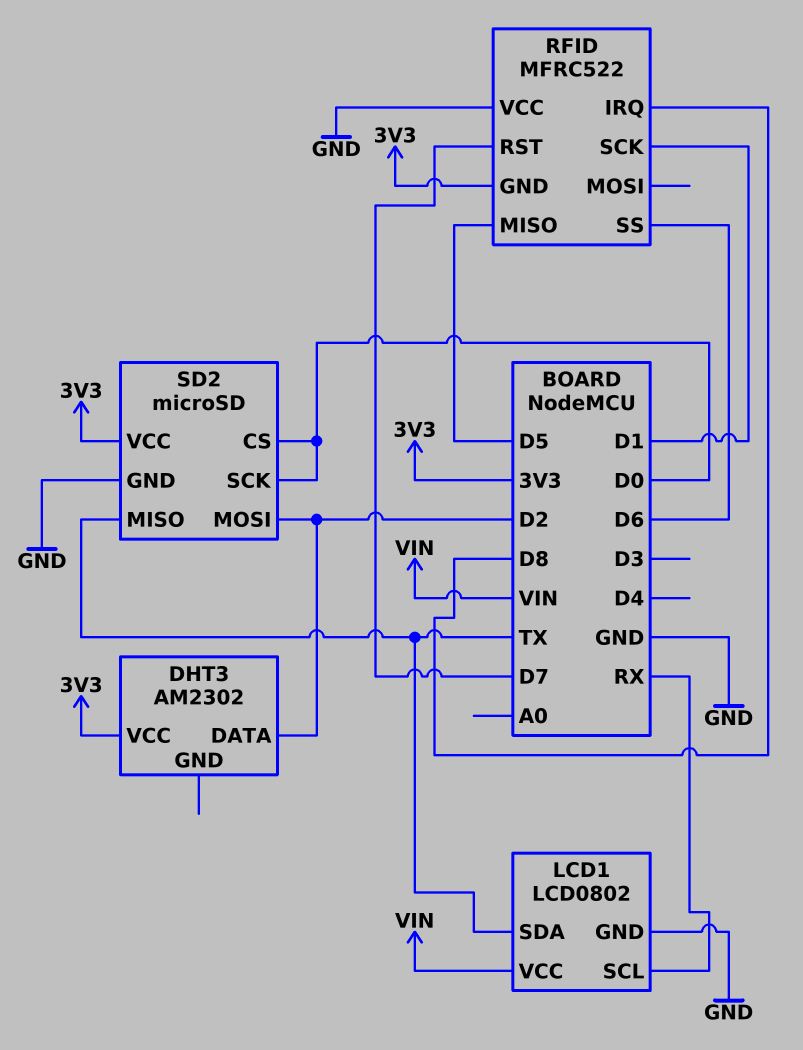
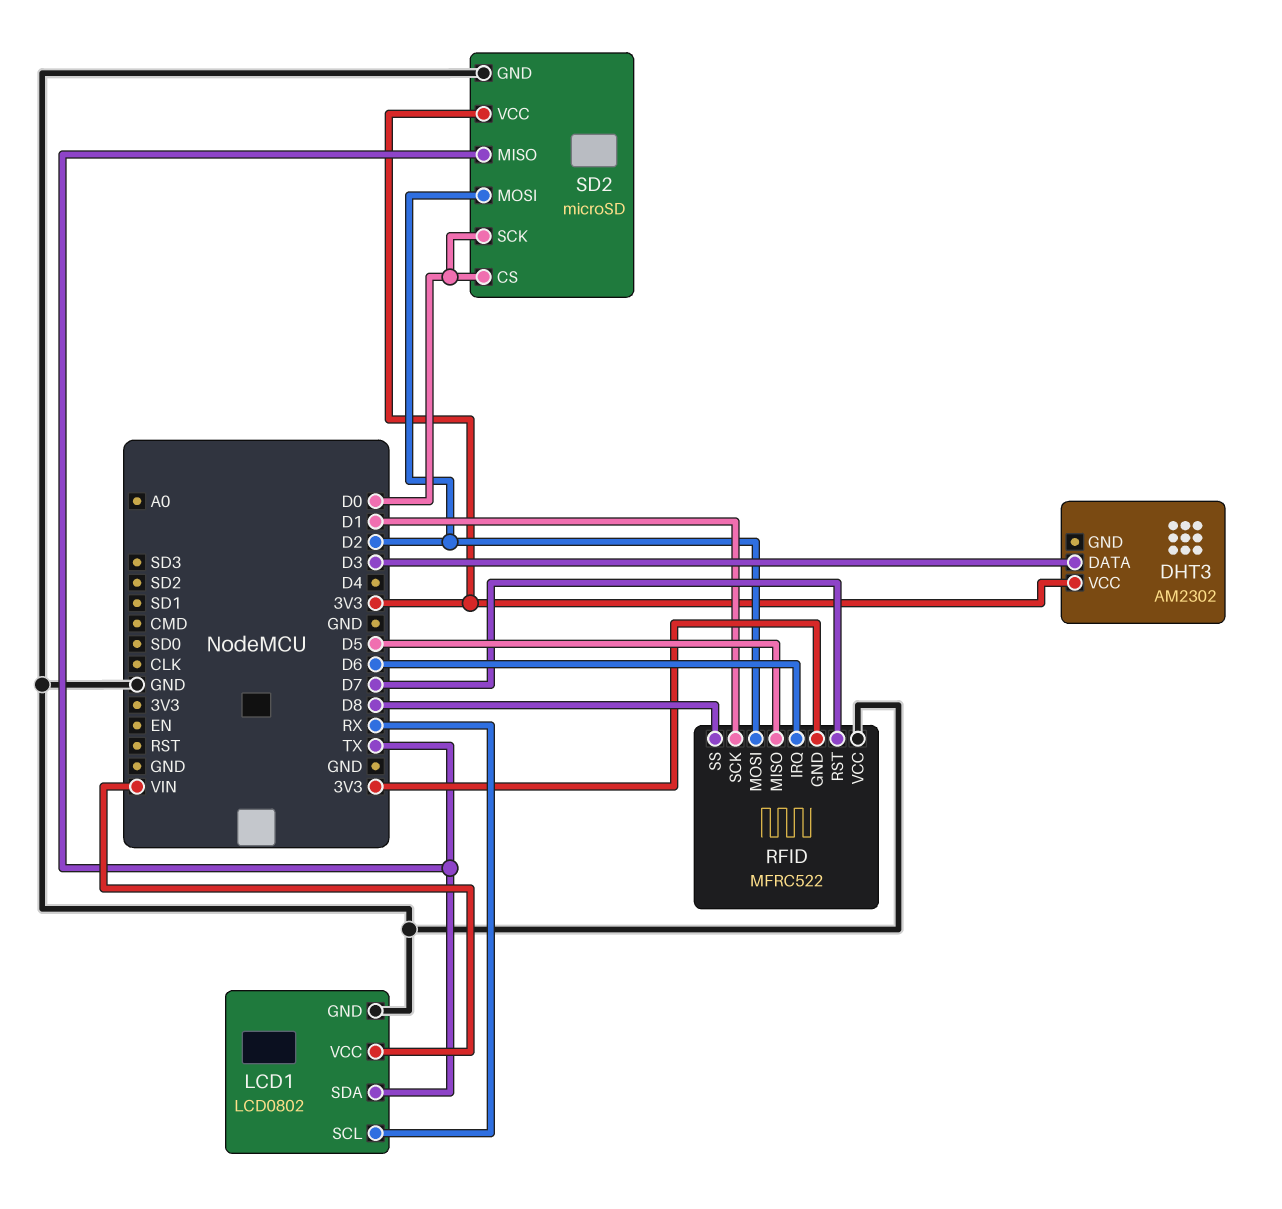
DHT3 pin DATA: D2 -> D3
RFID pin IRQ: D8 -> D6
RFID pin MOSI: none -> D2
RFID pin SS: D6 -> D8

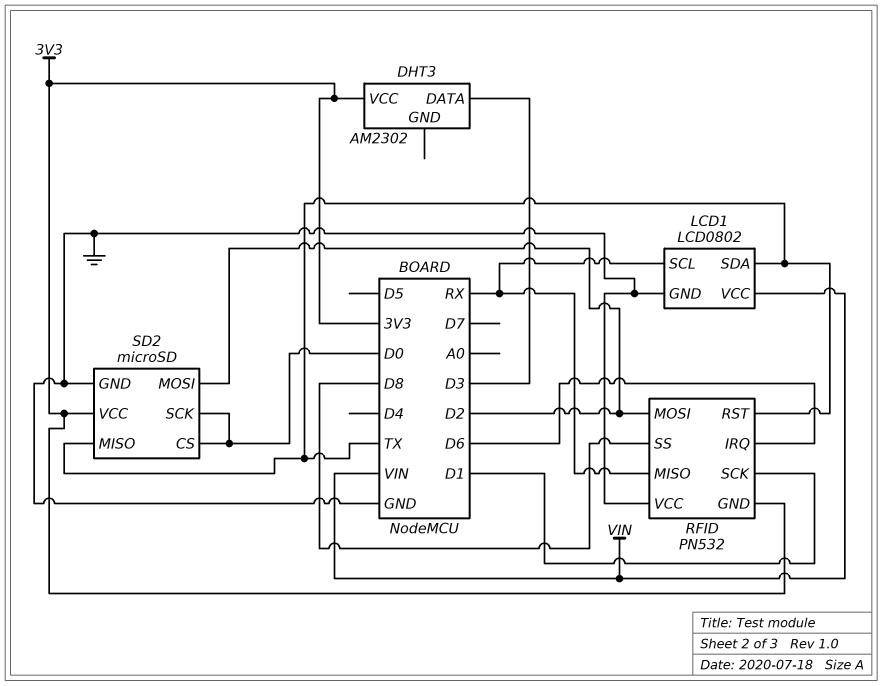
RFID: MFRC522 -> PN532
RFID pin MISO: D5 -> RX
RFID pin RST: D7 -> TX

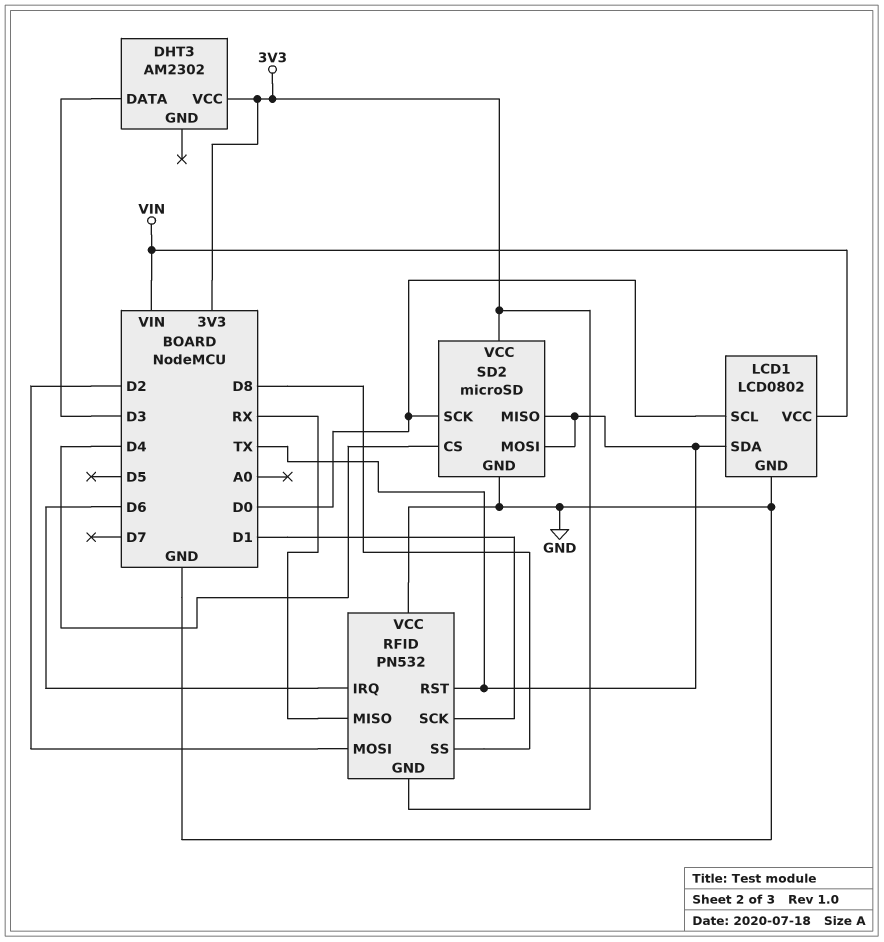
LCD1 pin SCL: RX -> D0
SD2 pin CS: D0 -> D4
SD2 pin MOSI: D2 -> TX

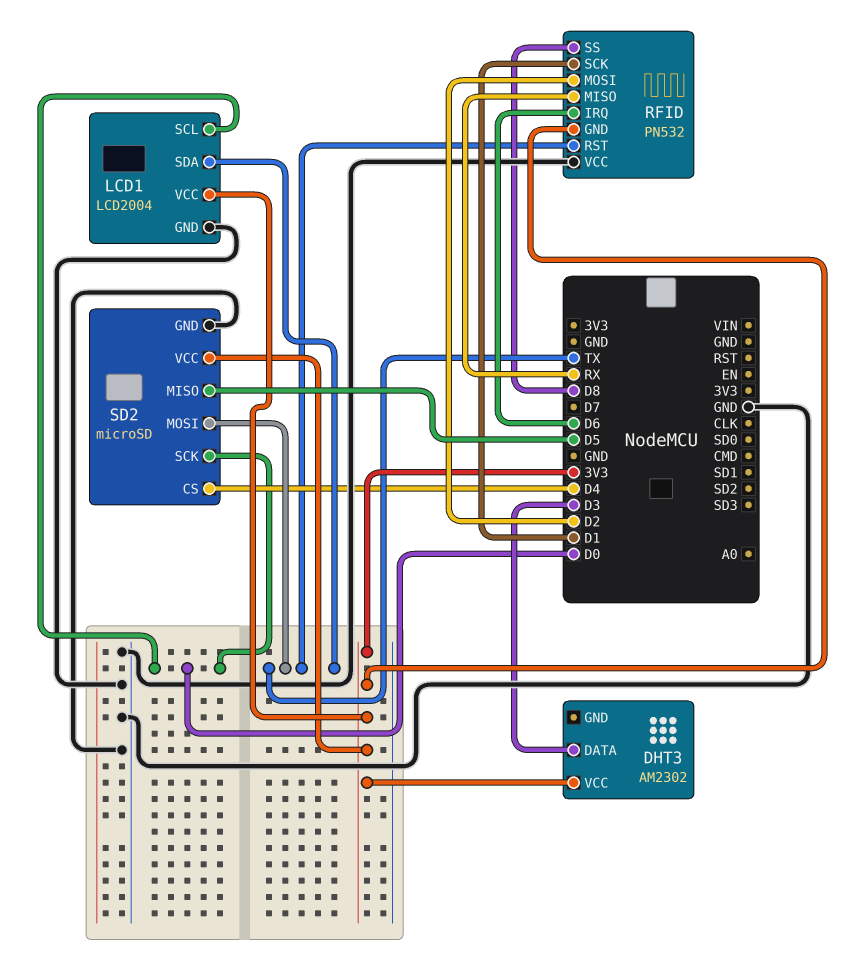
LCD1: LCD0802 -> LCD2004
LCD1 pin VCC: VIN -> 3V3
SD2 pin MISO: TX -> D5

